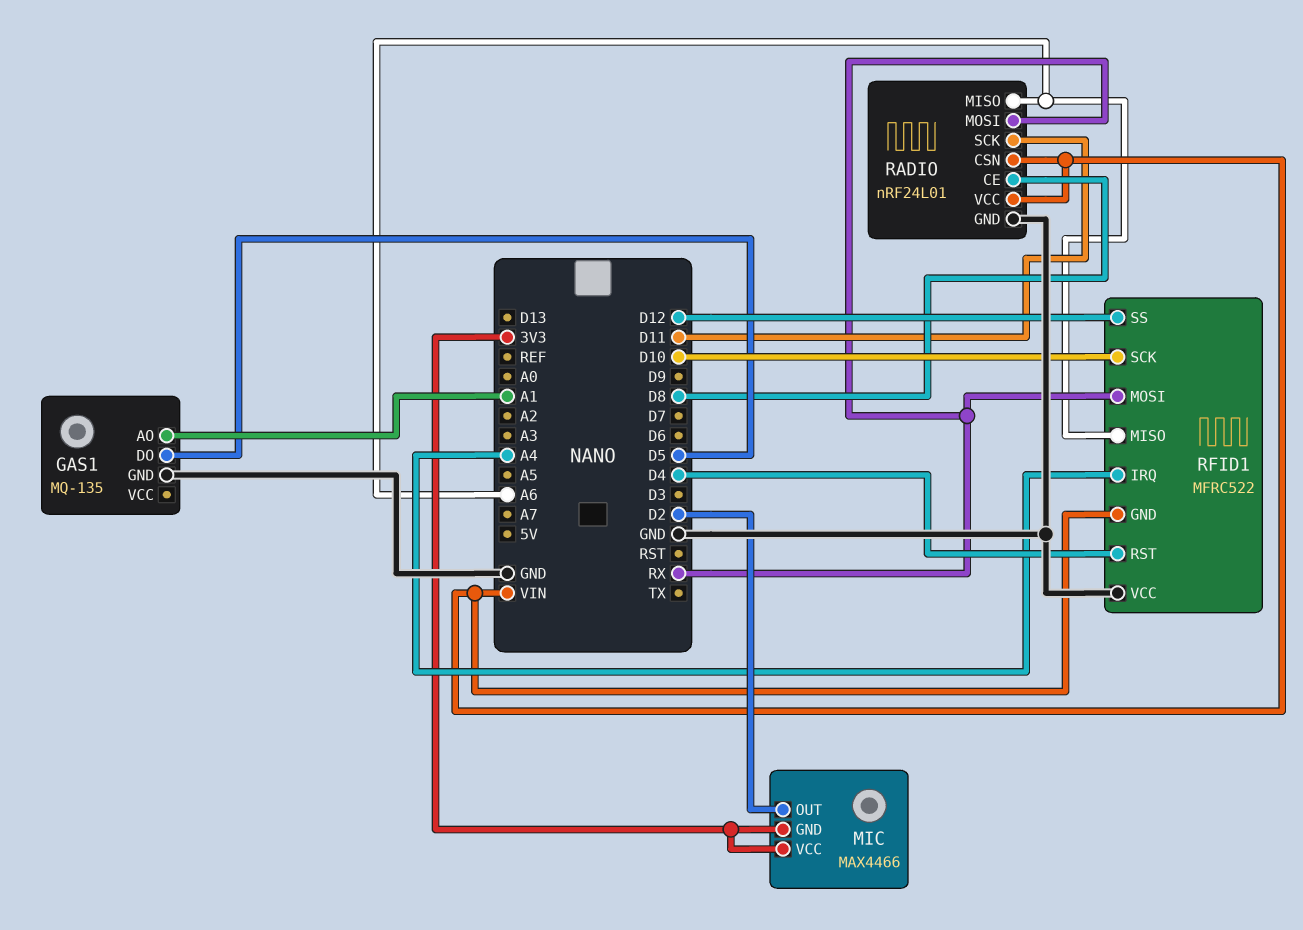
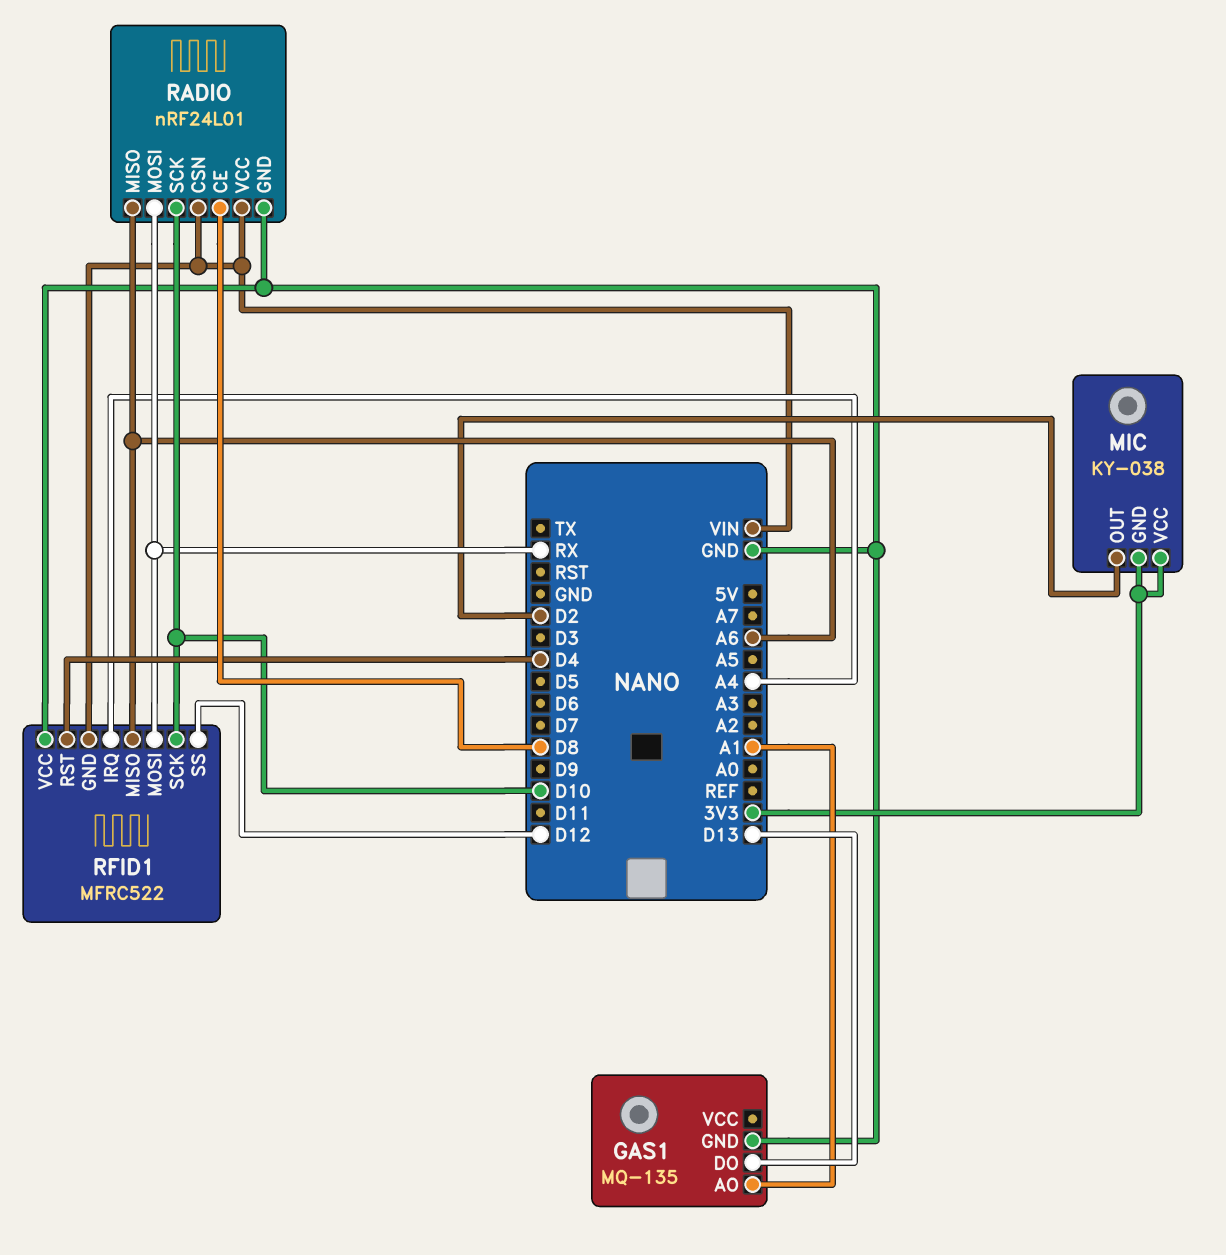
GAS1 pin DO: D5 -> D13
MIC: MAX4466 -> KY-038
RADIO pin SCK: D11 -> D10

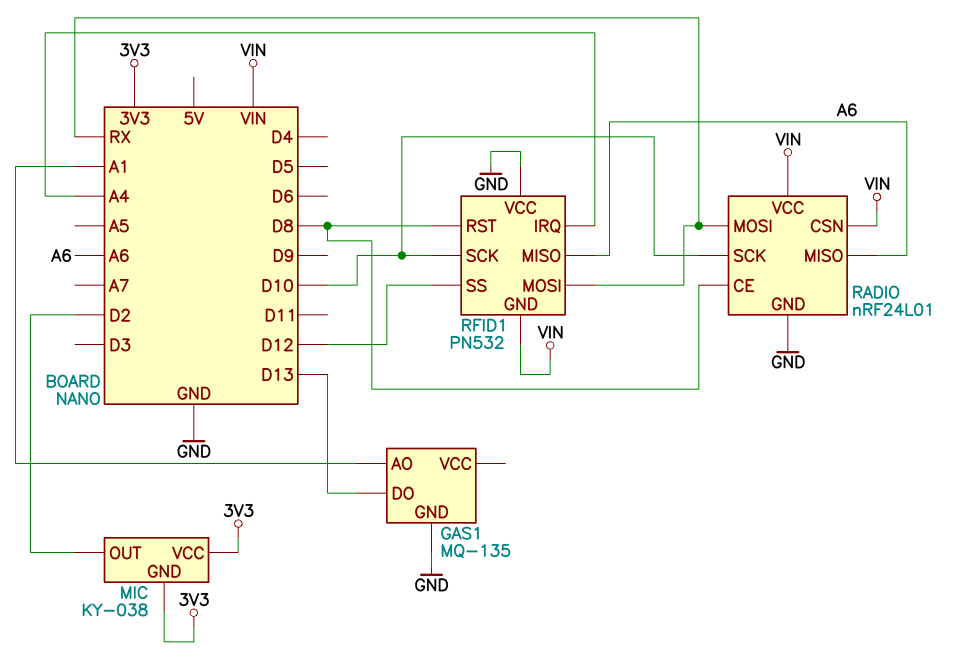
RFID1: MFRC522 -> PN532
RFID1 pin RST: D4 -> D8

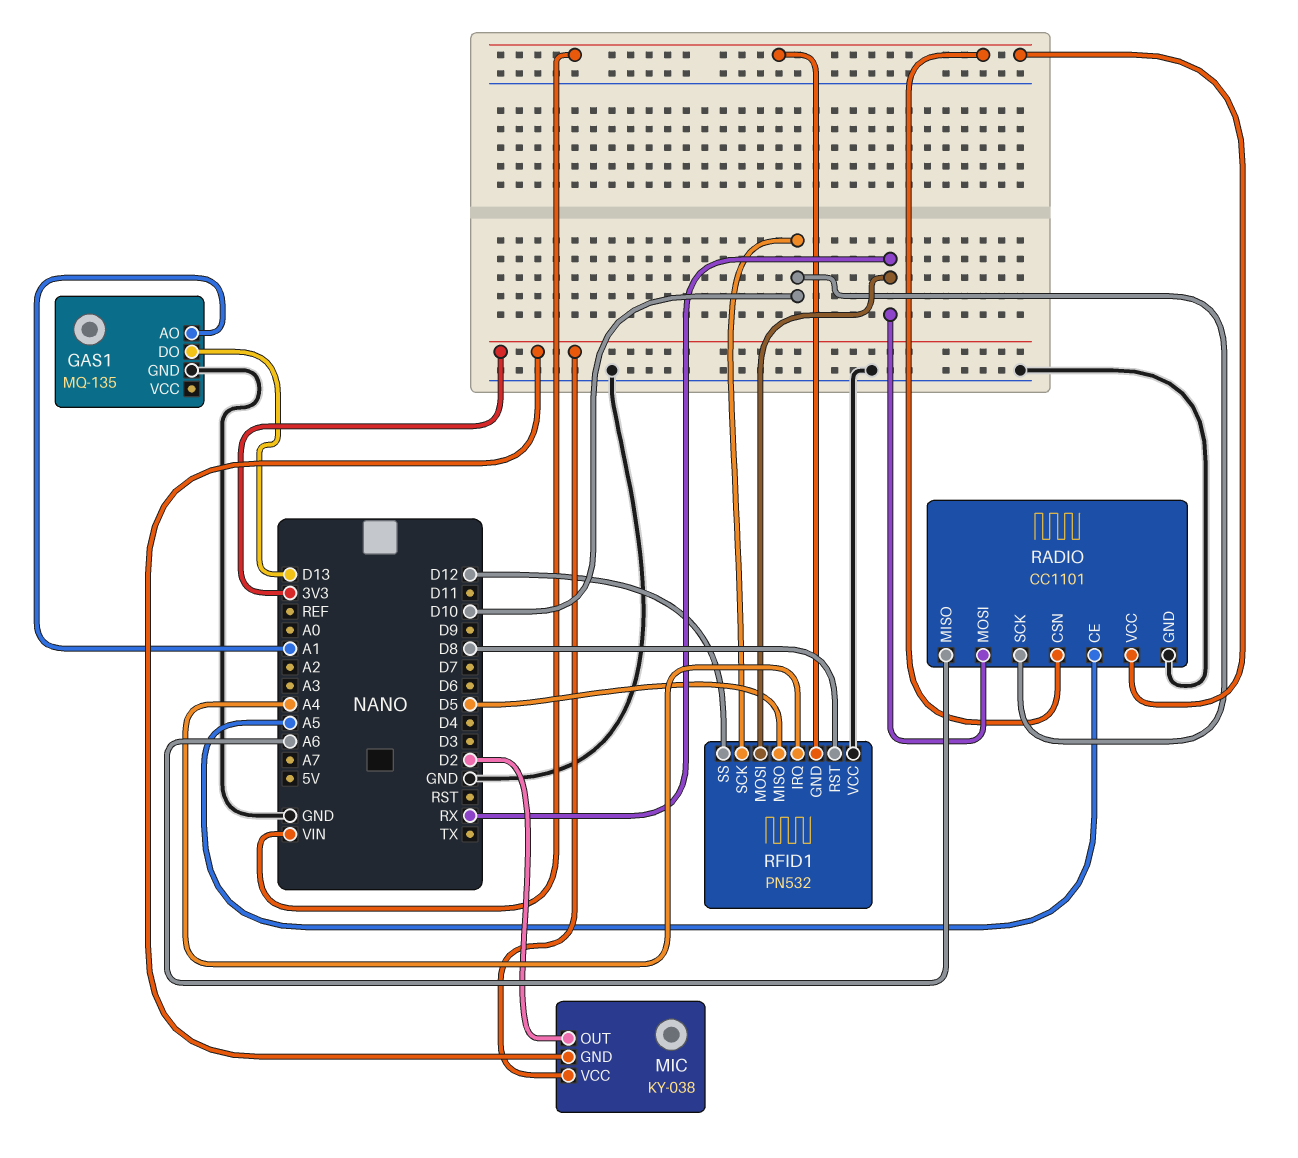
RADIO: nRF24L01 -> CC1101
RADIO pin CE: D8 -> A5
RFID1 pin MISO: A6 -> D5

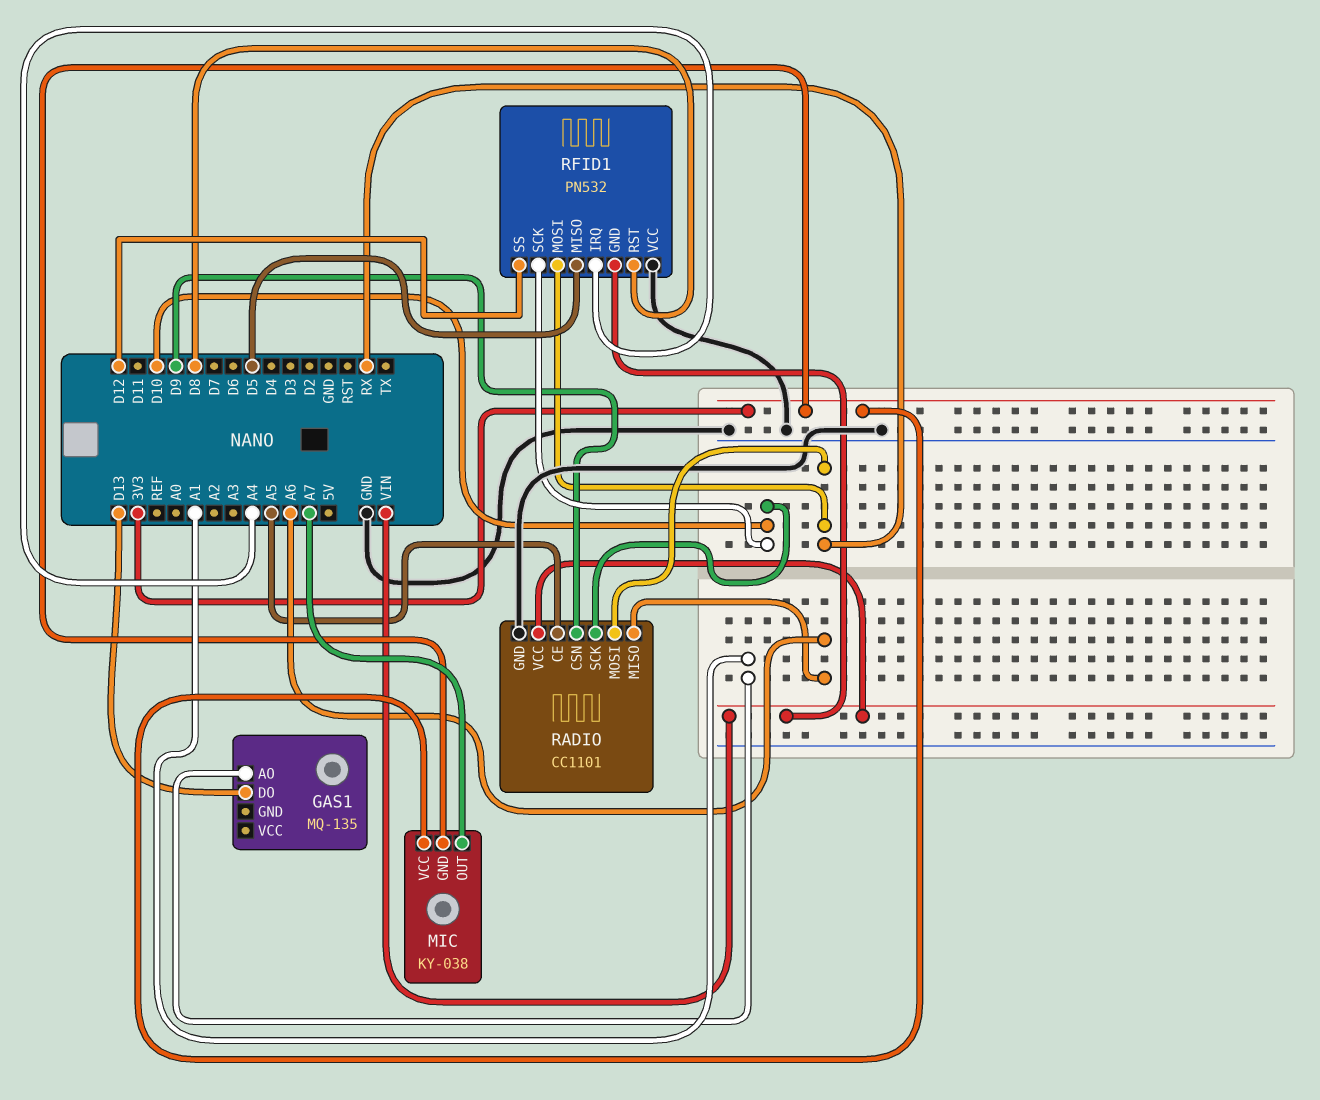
GAS1 pin GND: GND -> none
MIC pin OUT: D2 -> A7
RADIO pin CSN: VIN -> D9

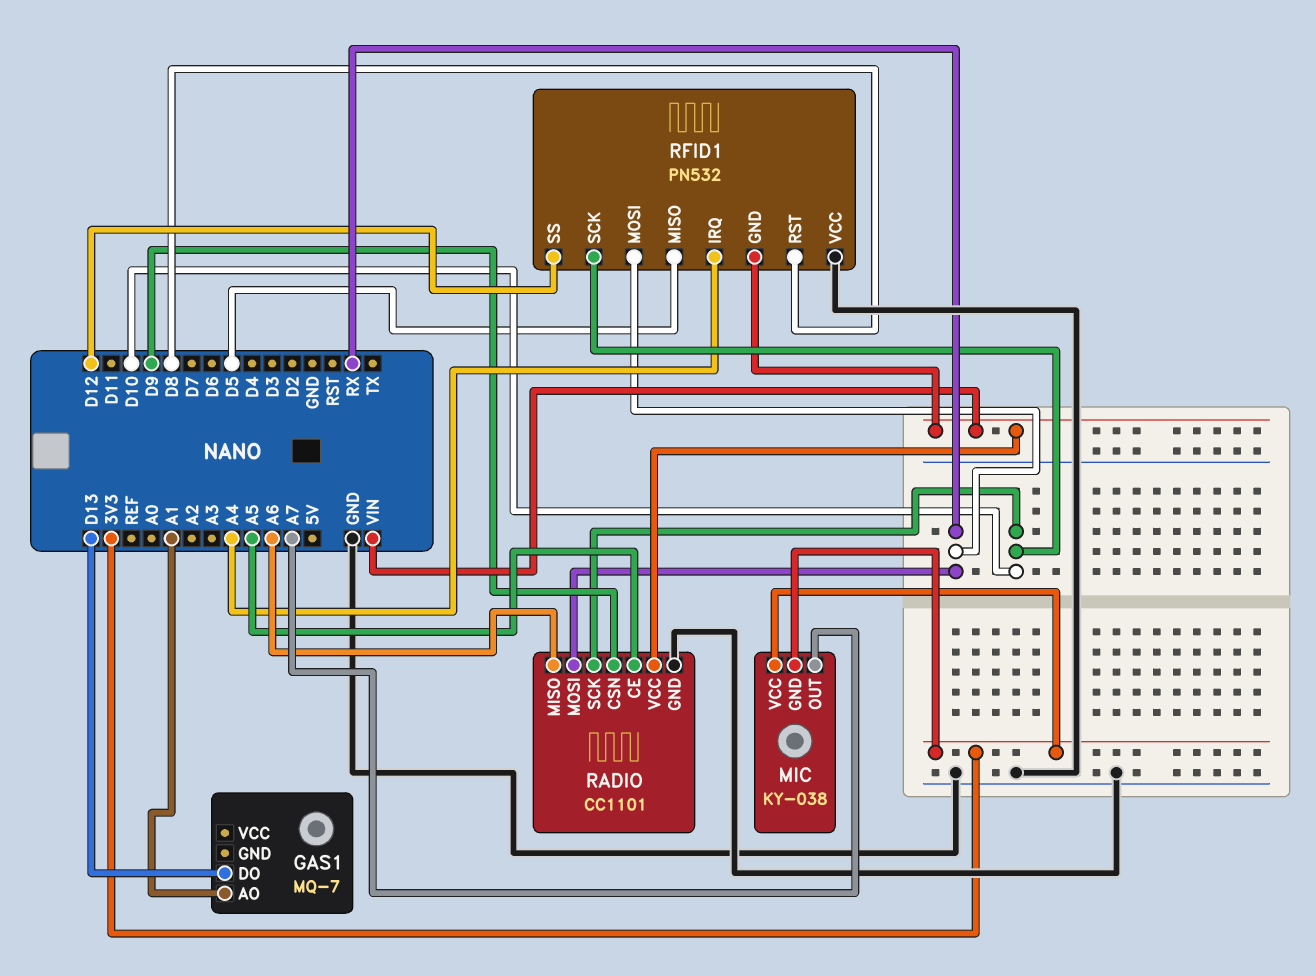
GAS1: MQ-135 -> MQ-7

